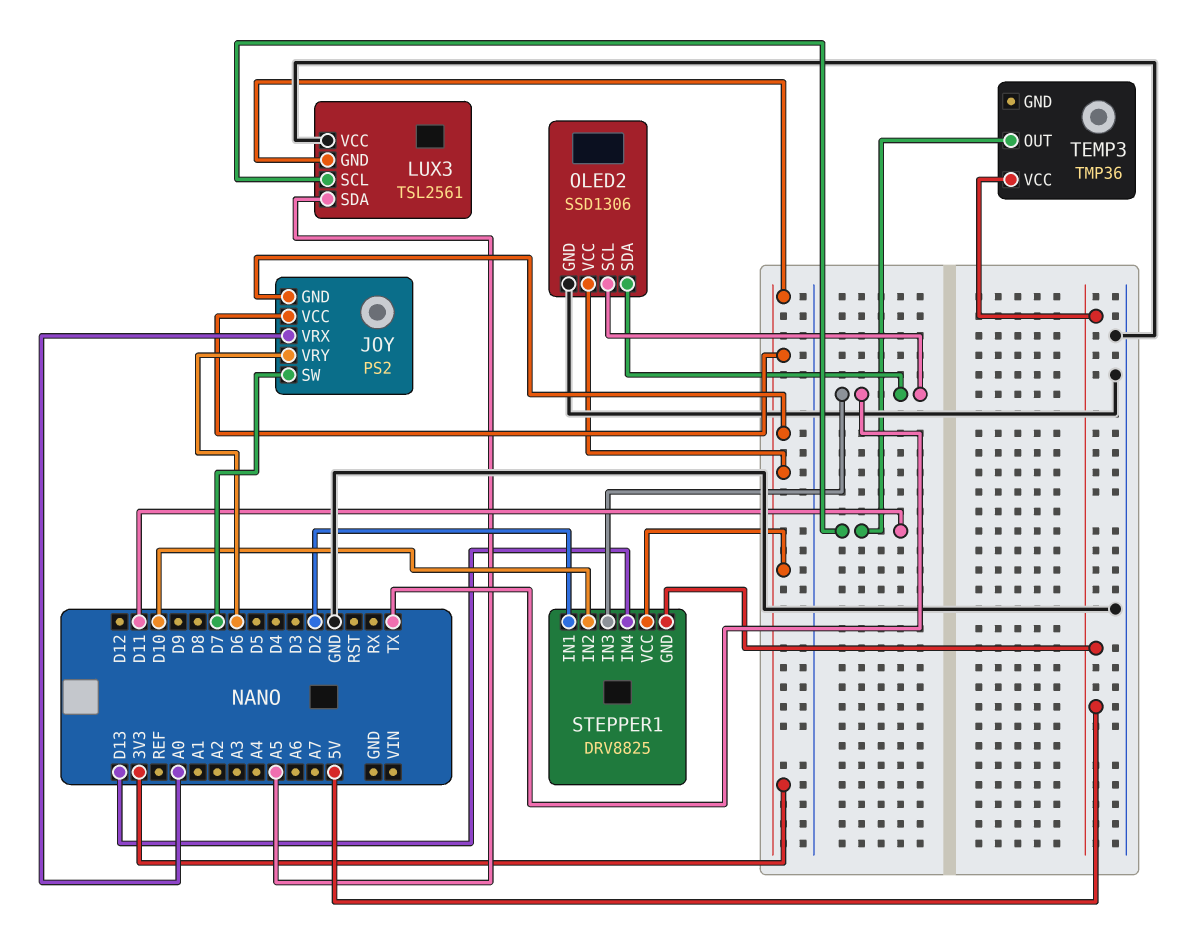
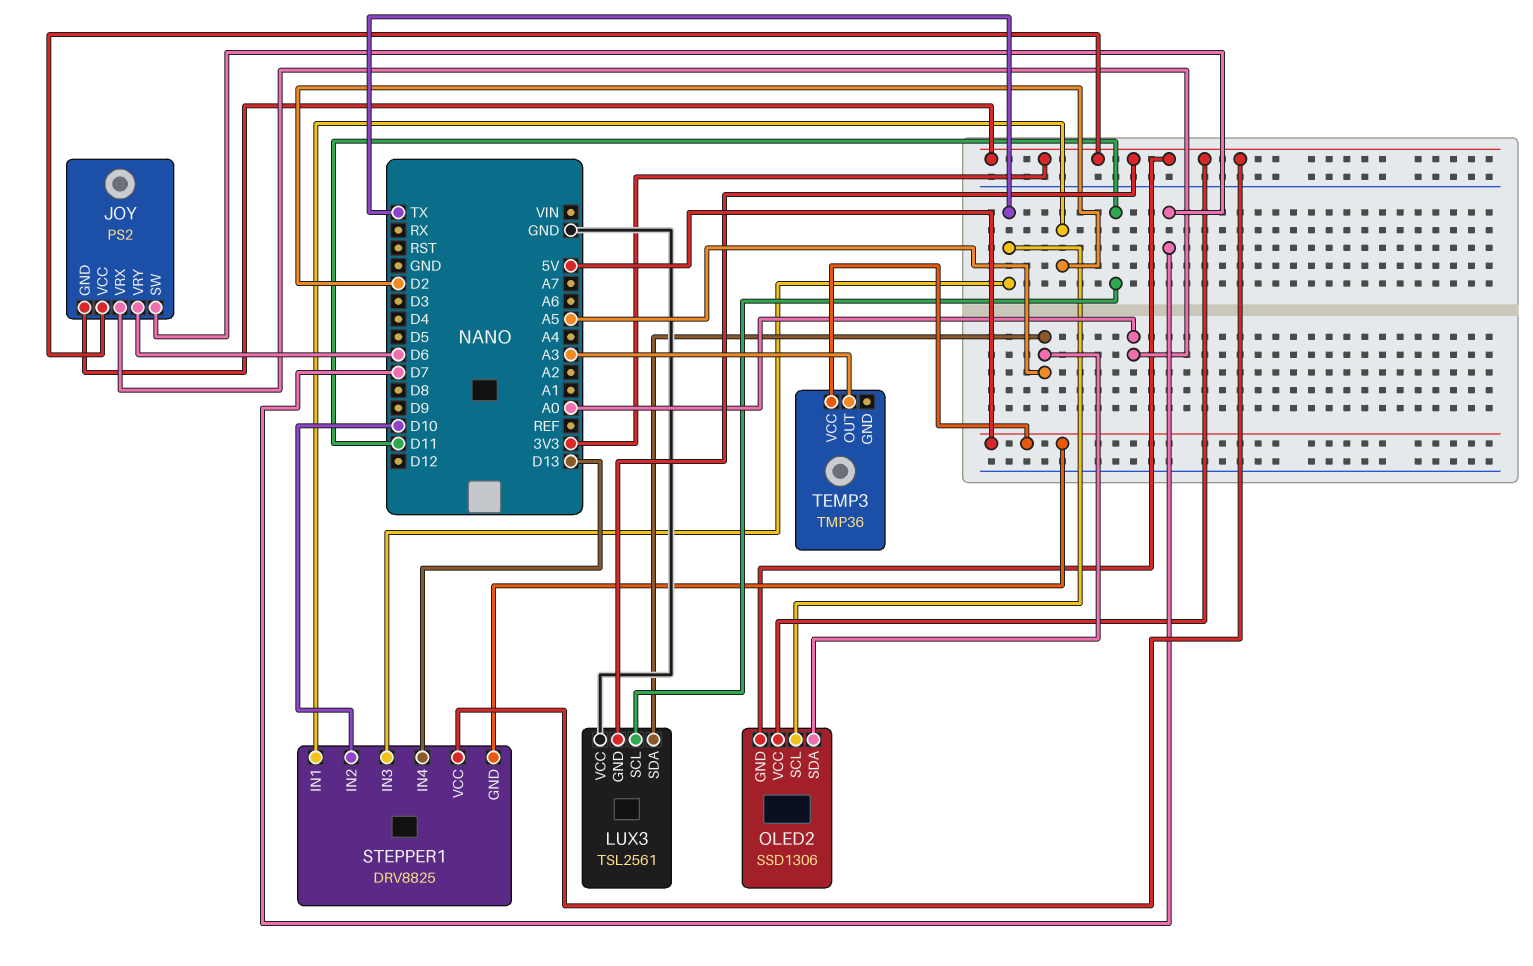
OLED2 pin GND: GND -> 3V3
OLED2 pin SDA: TX -> A5
TEMP3 pin OUT: D11 -> A3

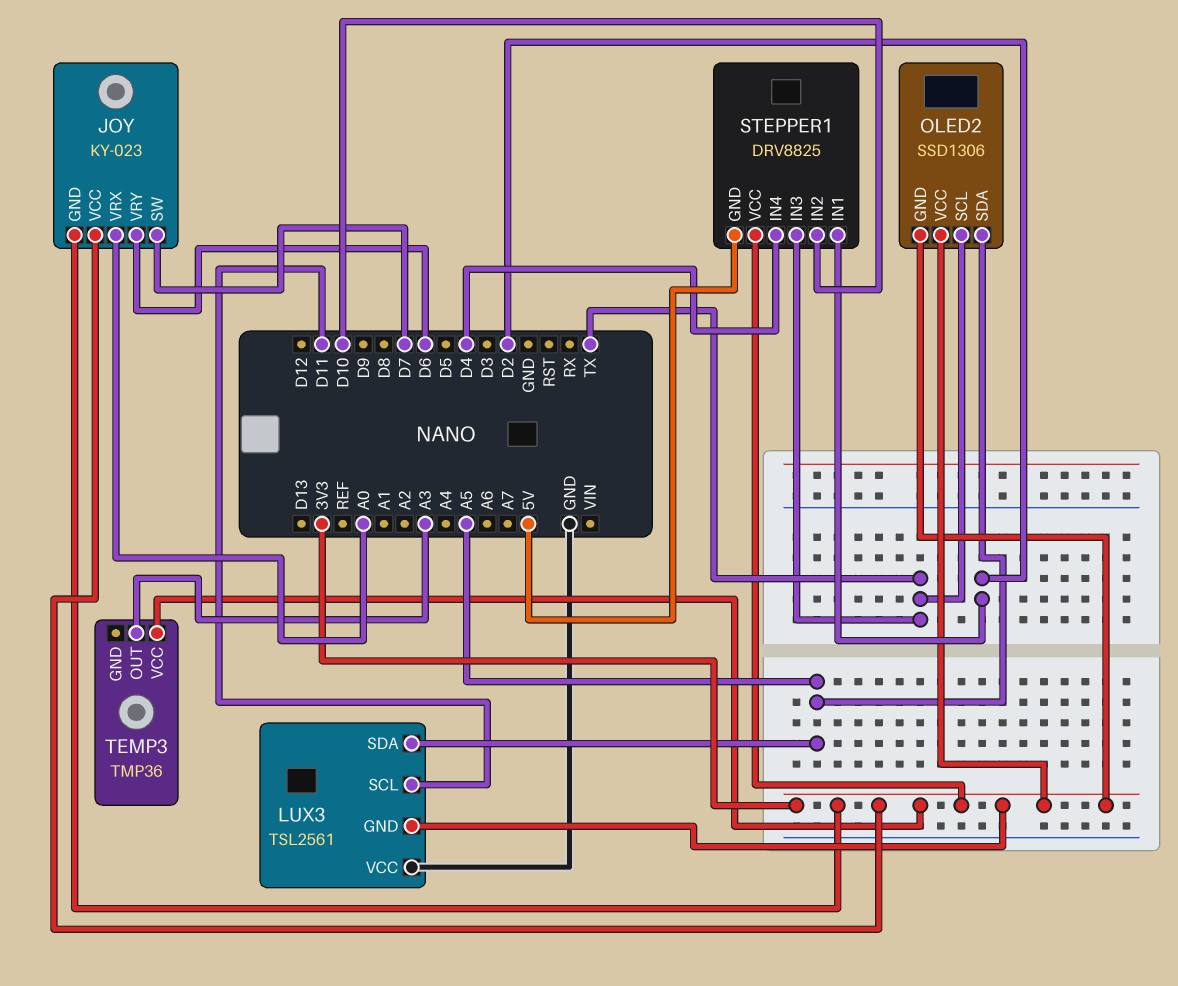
JOY: PS2 -> KY-023
STEPPER1 pin IN4: D13 -> D4
TEMP3 pin VCC: 5V -> 3V3

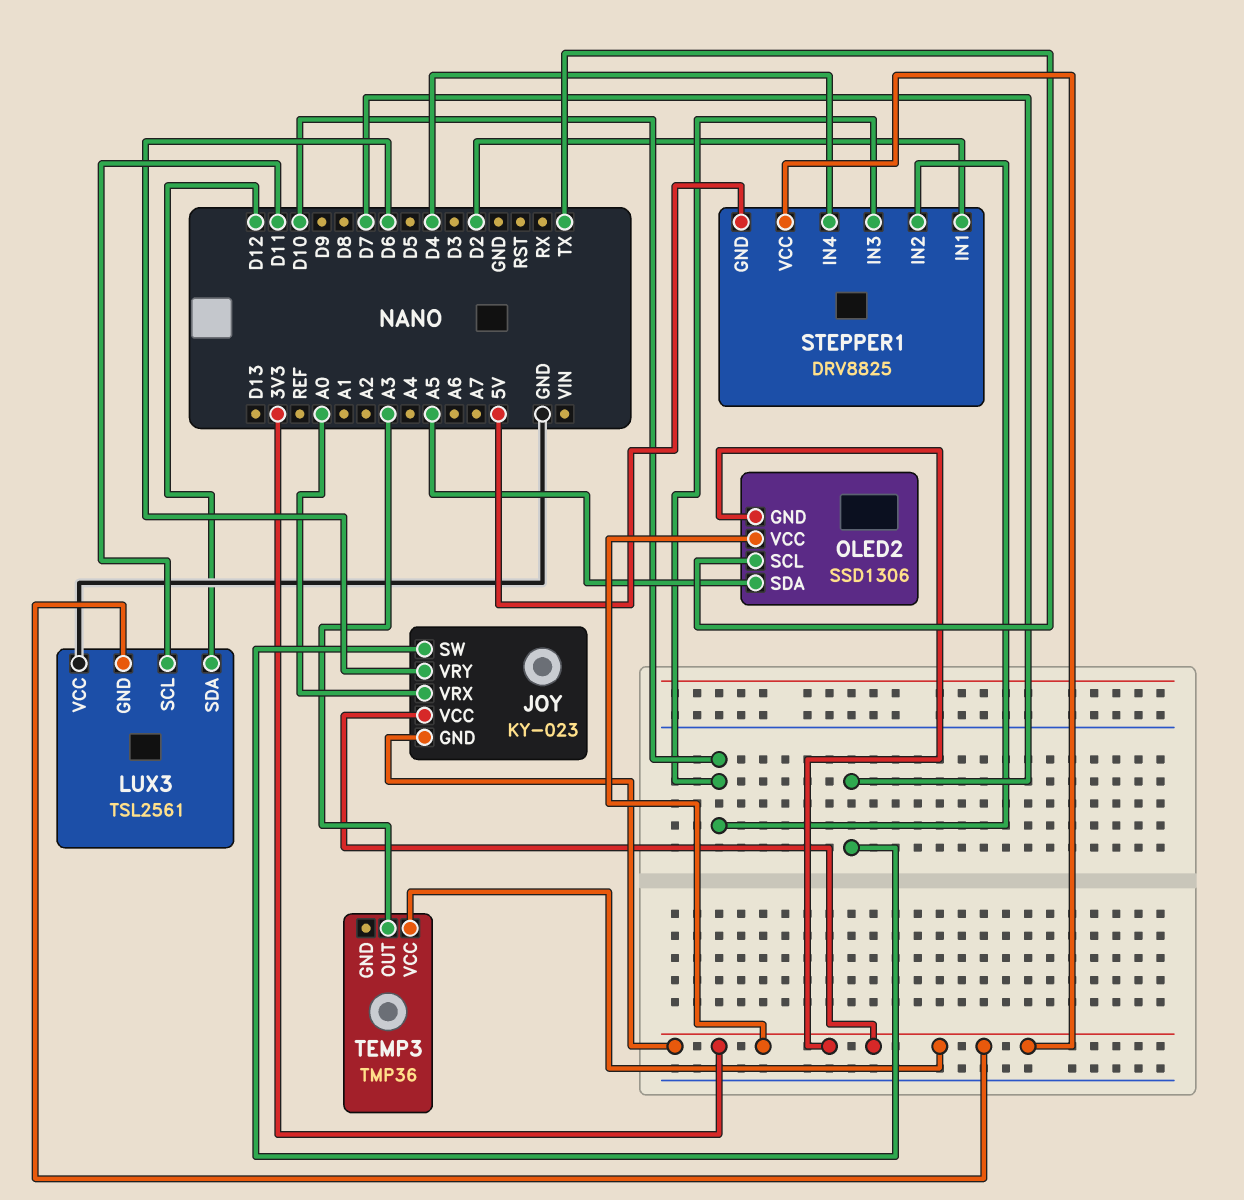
LUX3 pin SDA: A5 -> D12
STEPPER1 pin IN3: TX -> D10

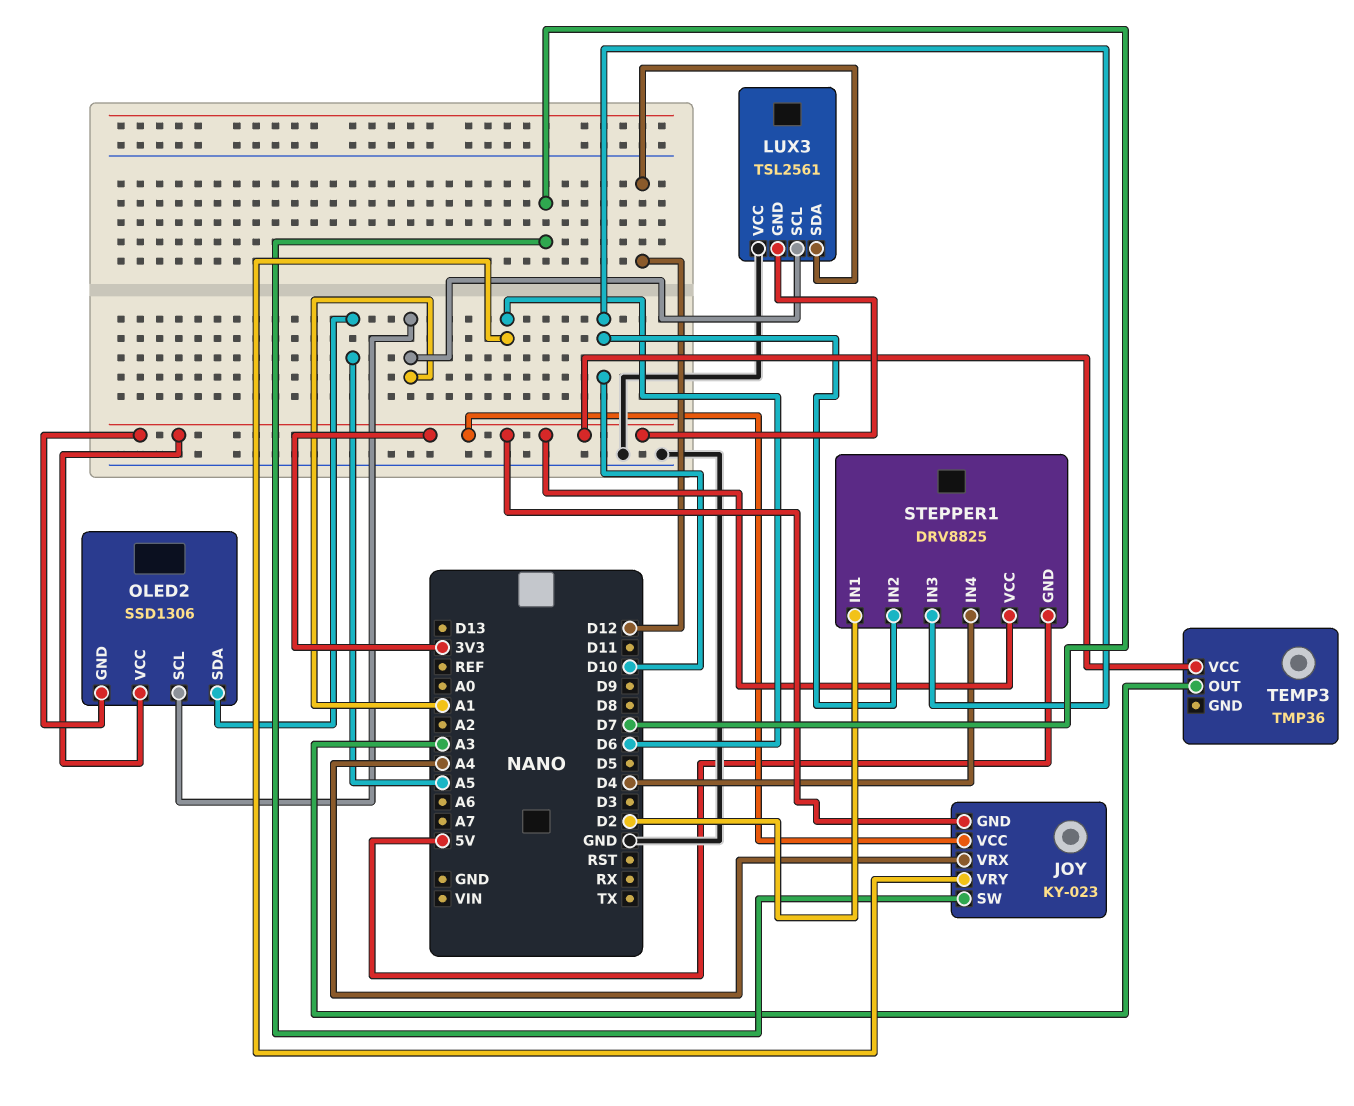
JOY pin VRX: A0 -> A4
LUX3 pin SCL: D11 -> A1
OLED2 pin SCL: TX -> A1

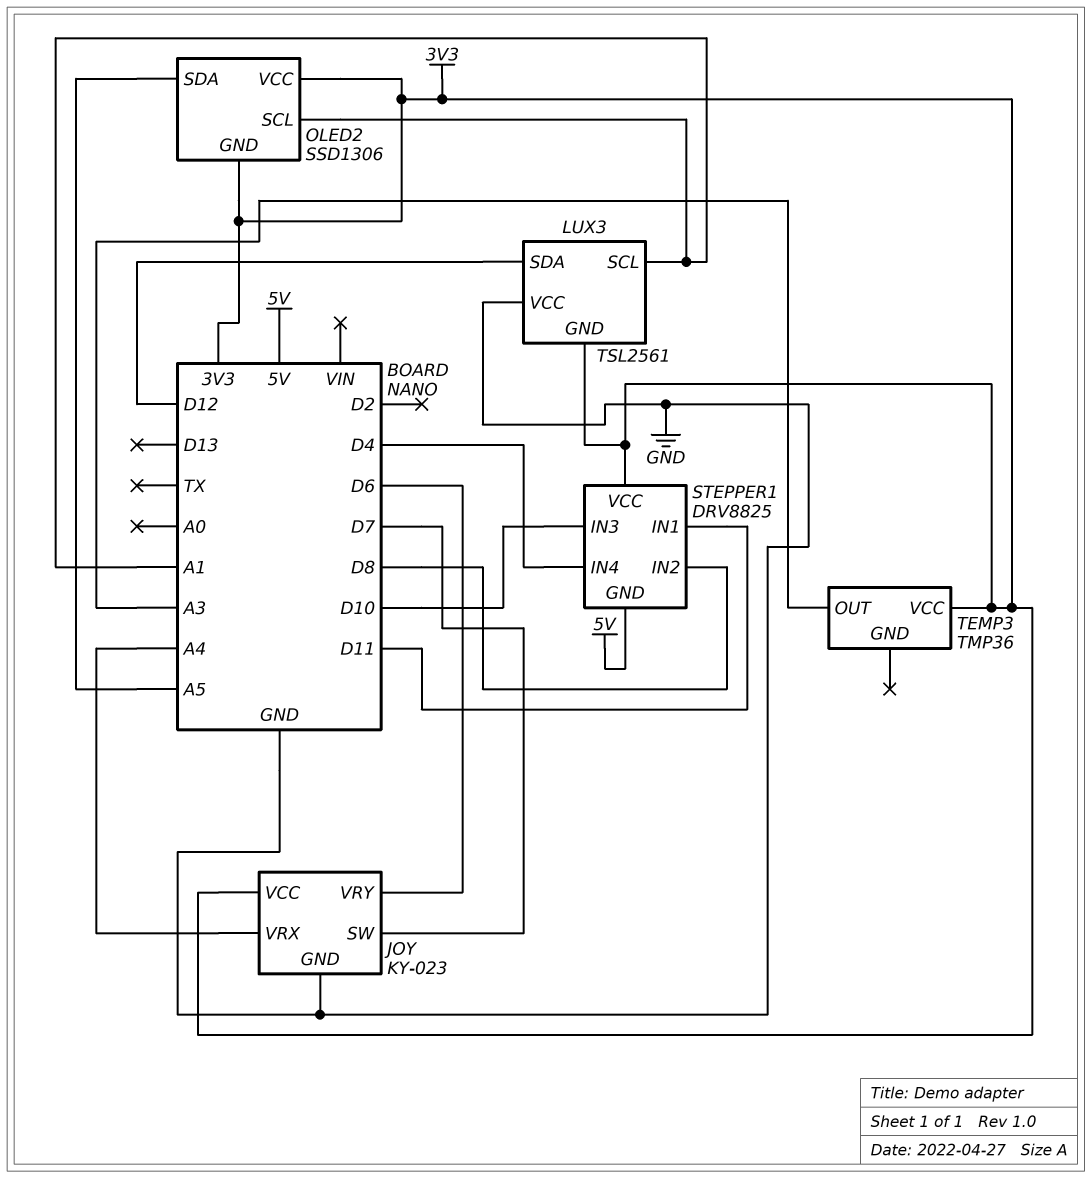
JOY pin GND: 3V3 -> GND
STEPPER1 pin IN1: D2 -> D11
STEPPER1 pin IN2: D10 -> D8

